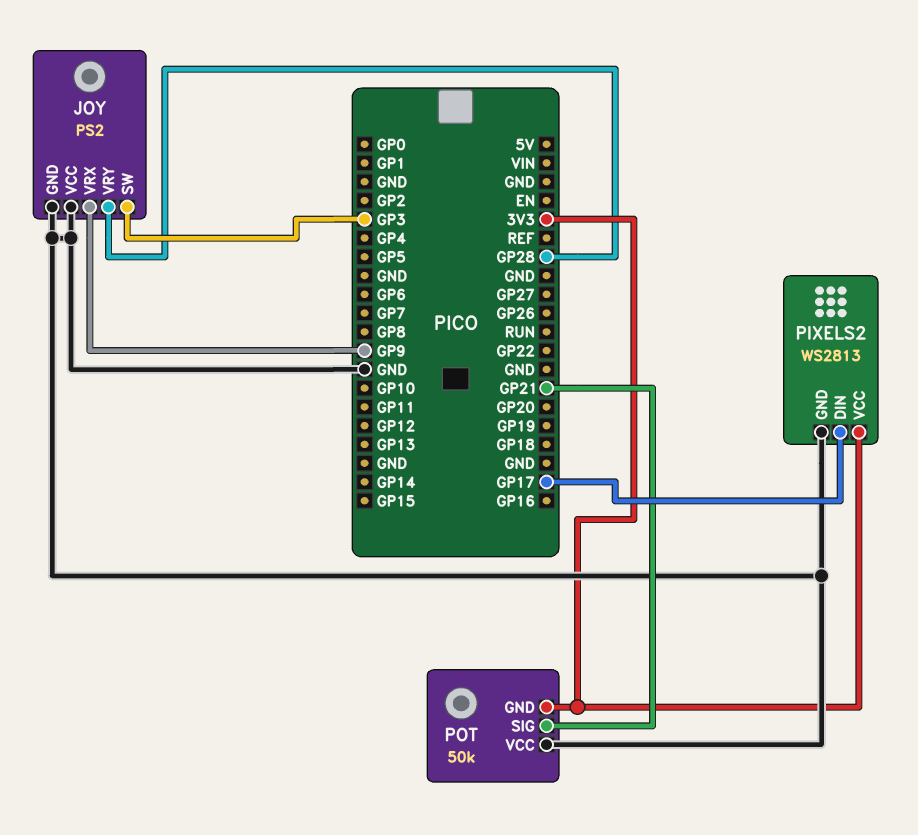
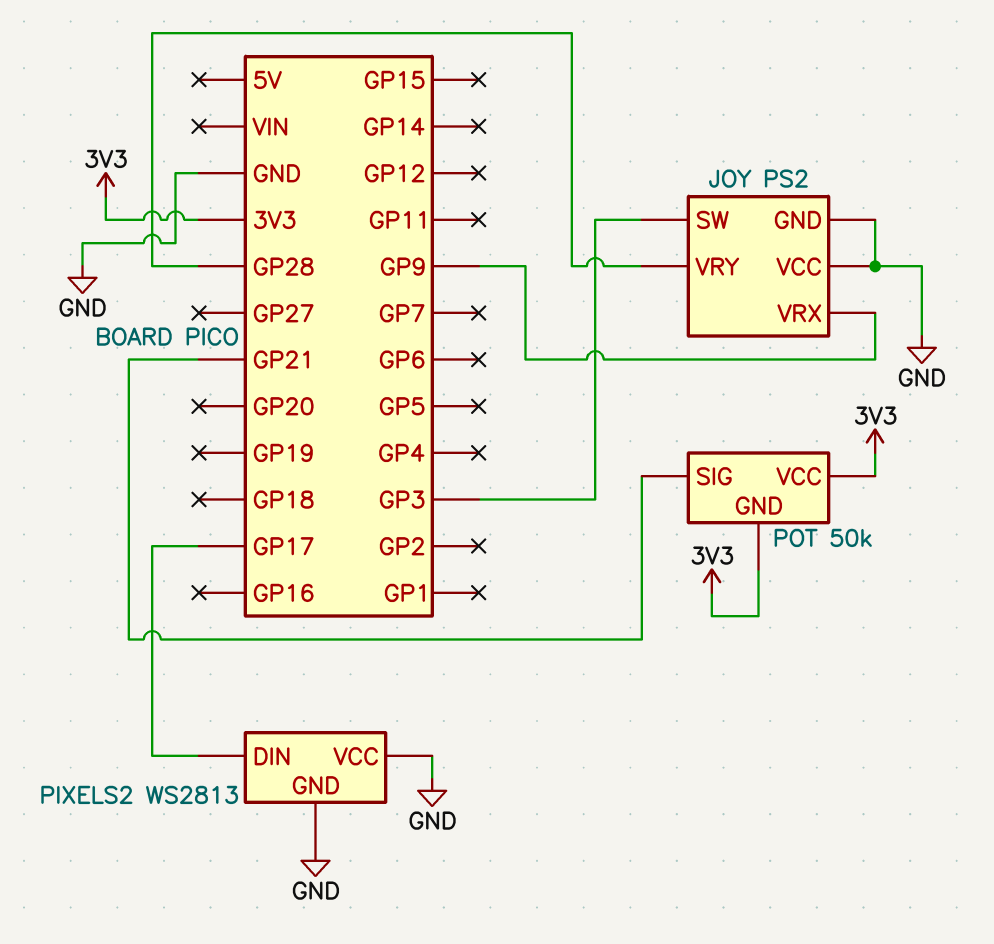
PIXELS2 pin VCC: 3V3 -> GND
POT pin VCC: GND -> 3V3

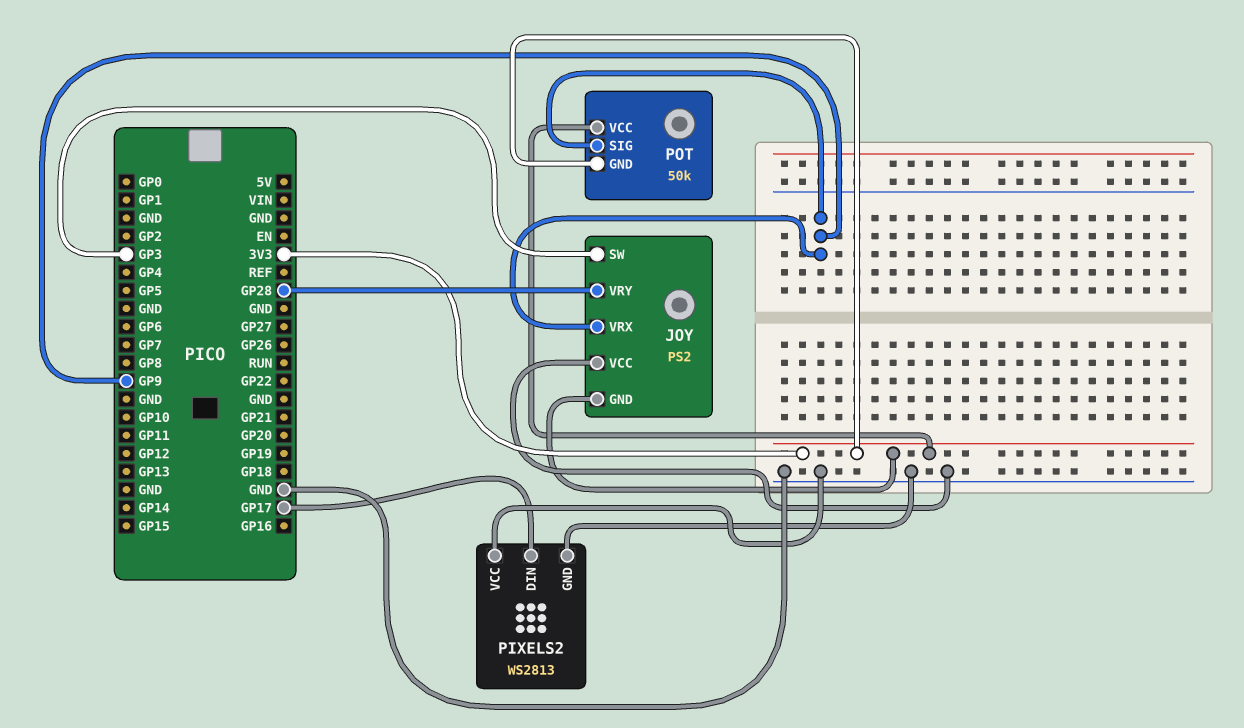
JOY pin GND: GND -> 3V3
POT pin SIG: GP21 -> GP9

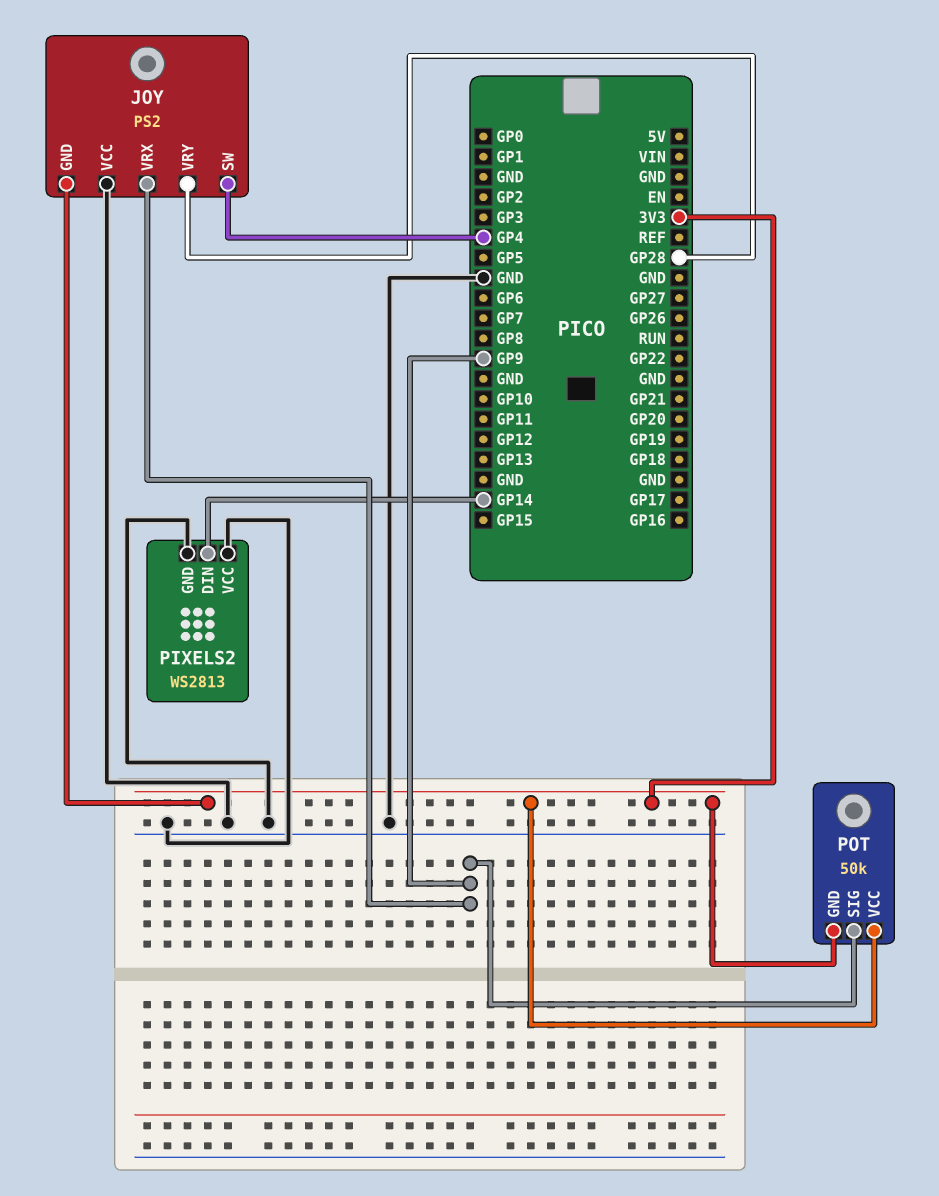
JOY pin SW: GP3 -> GP4
PIXELS2 pin DIN: GP17 -> GP14

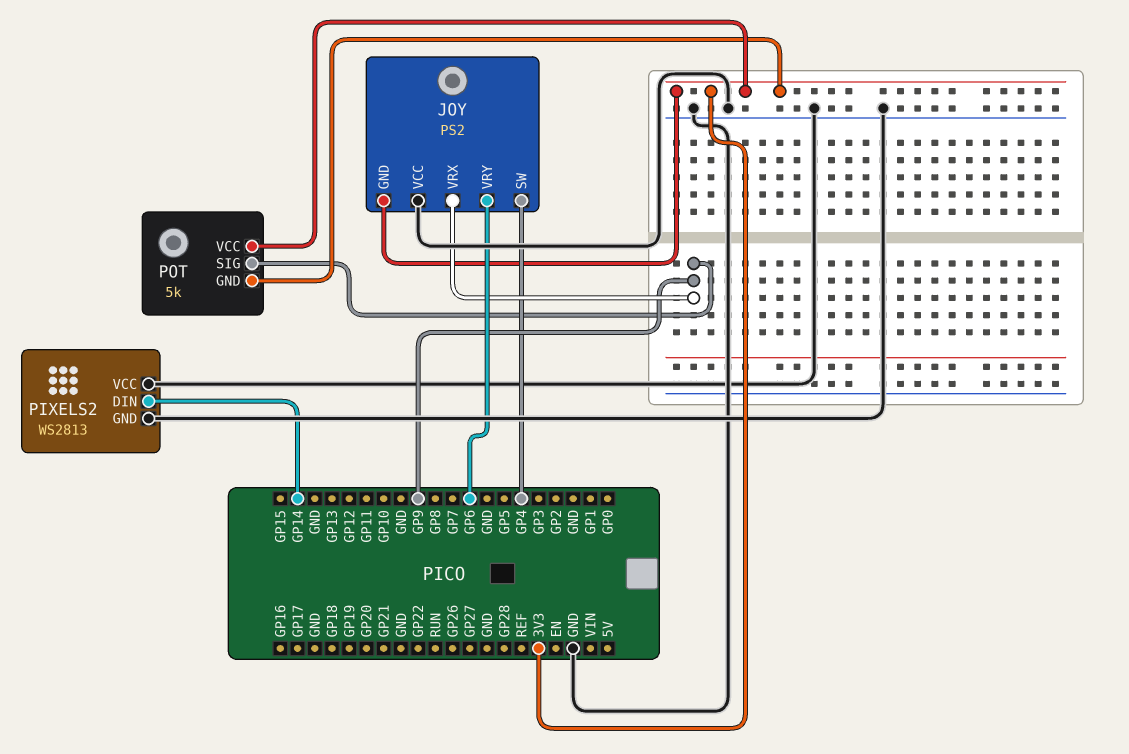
JOY pin VRY: GP28 -> GP6
POT: 50k -> 5k

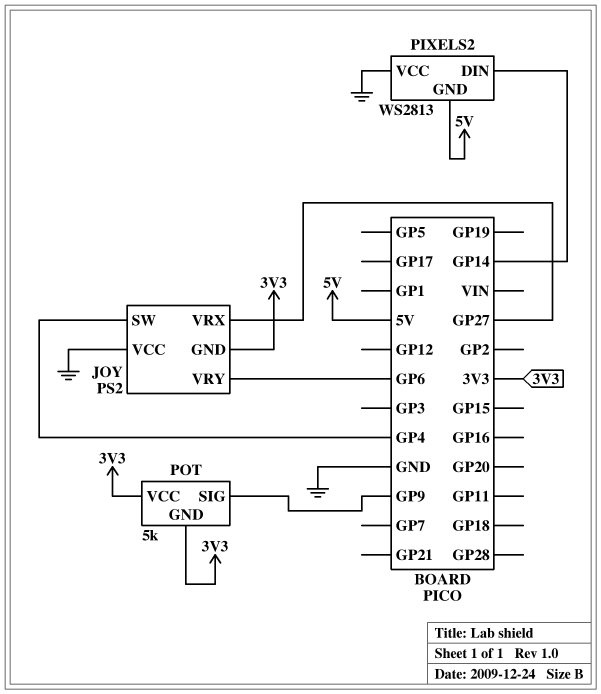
JOY pin VRX: GP9 -> GP27
PIXELS2 pin GND: GND -> 5V

